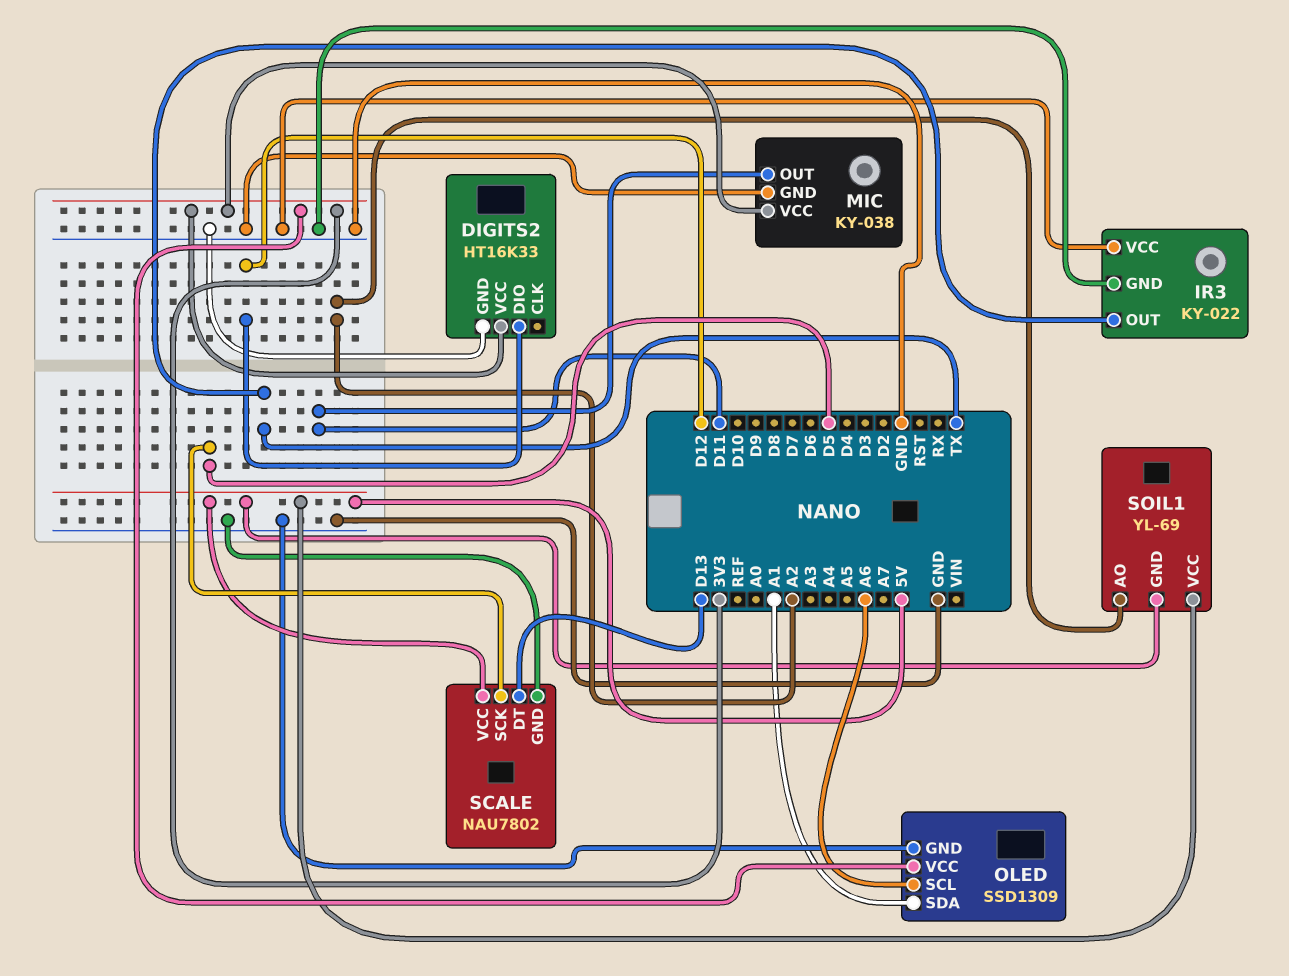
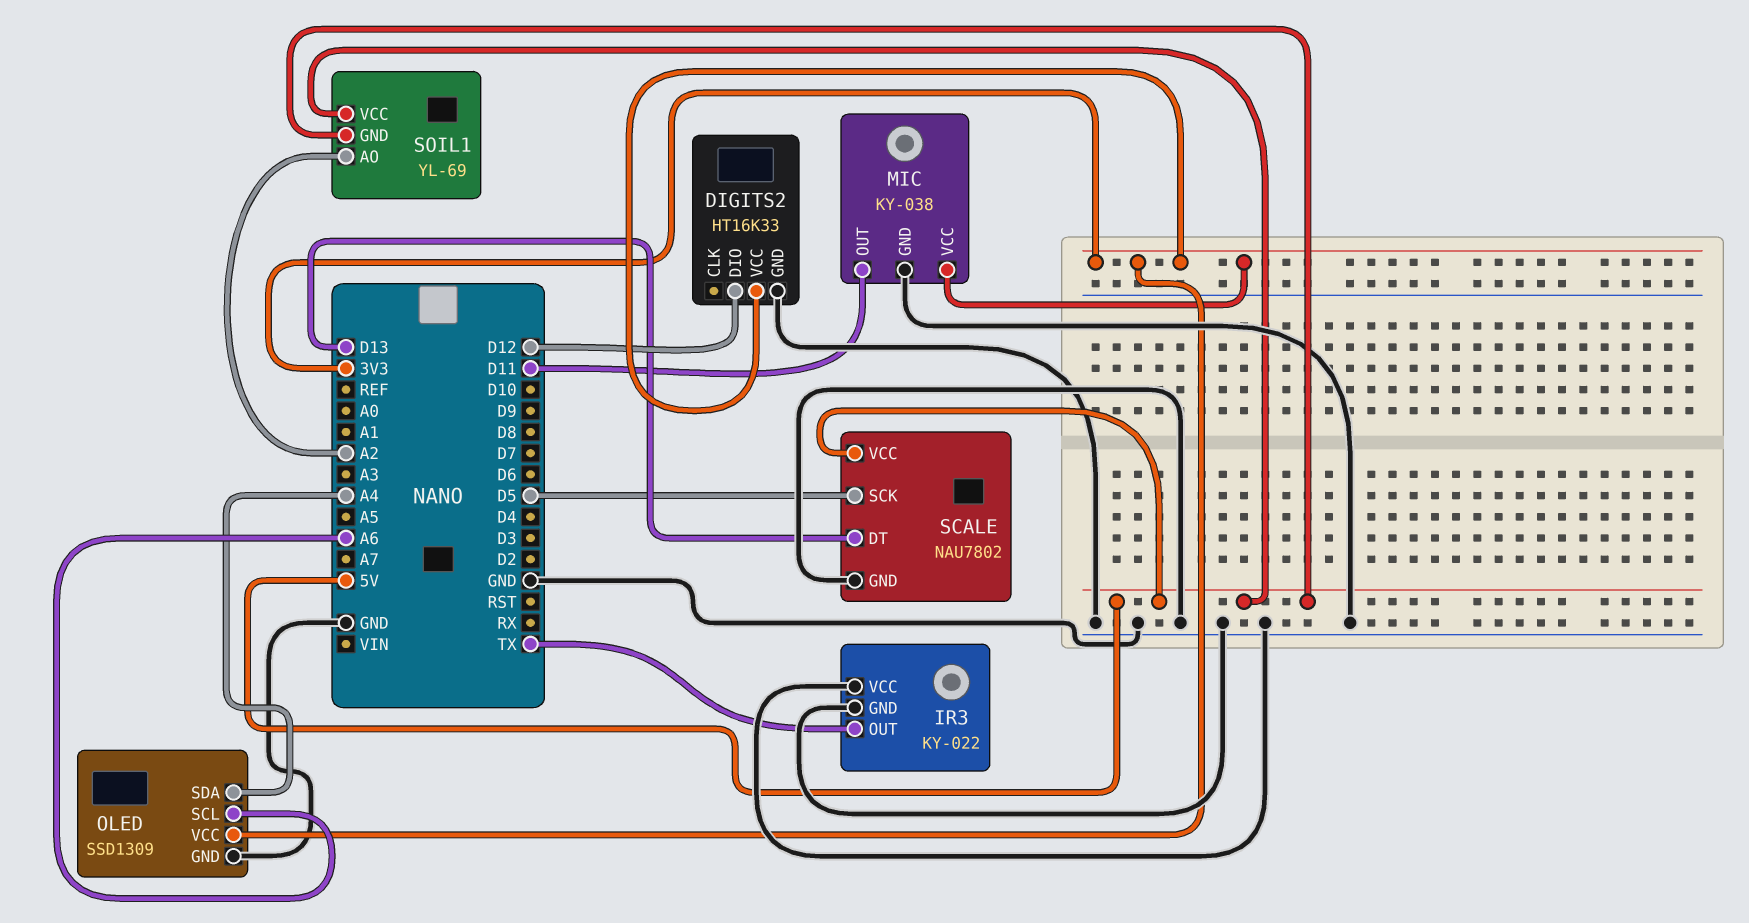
OLED pin SDA: A1 -> A4

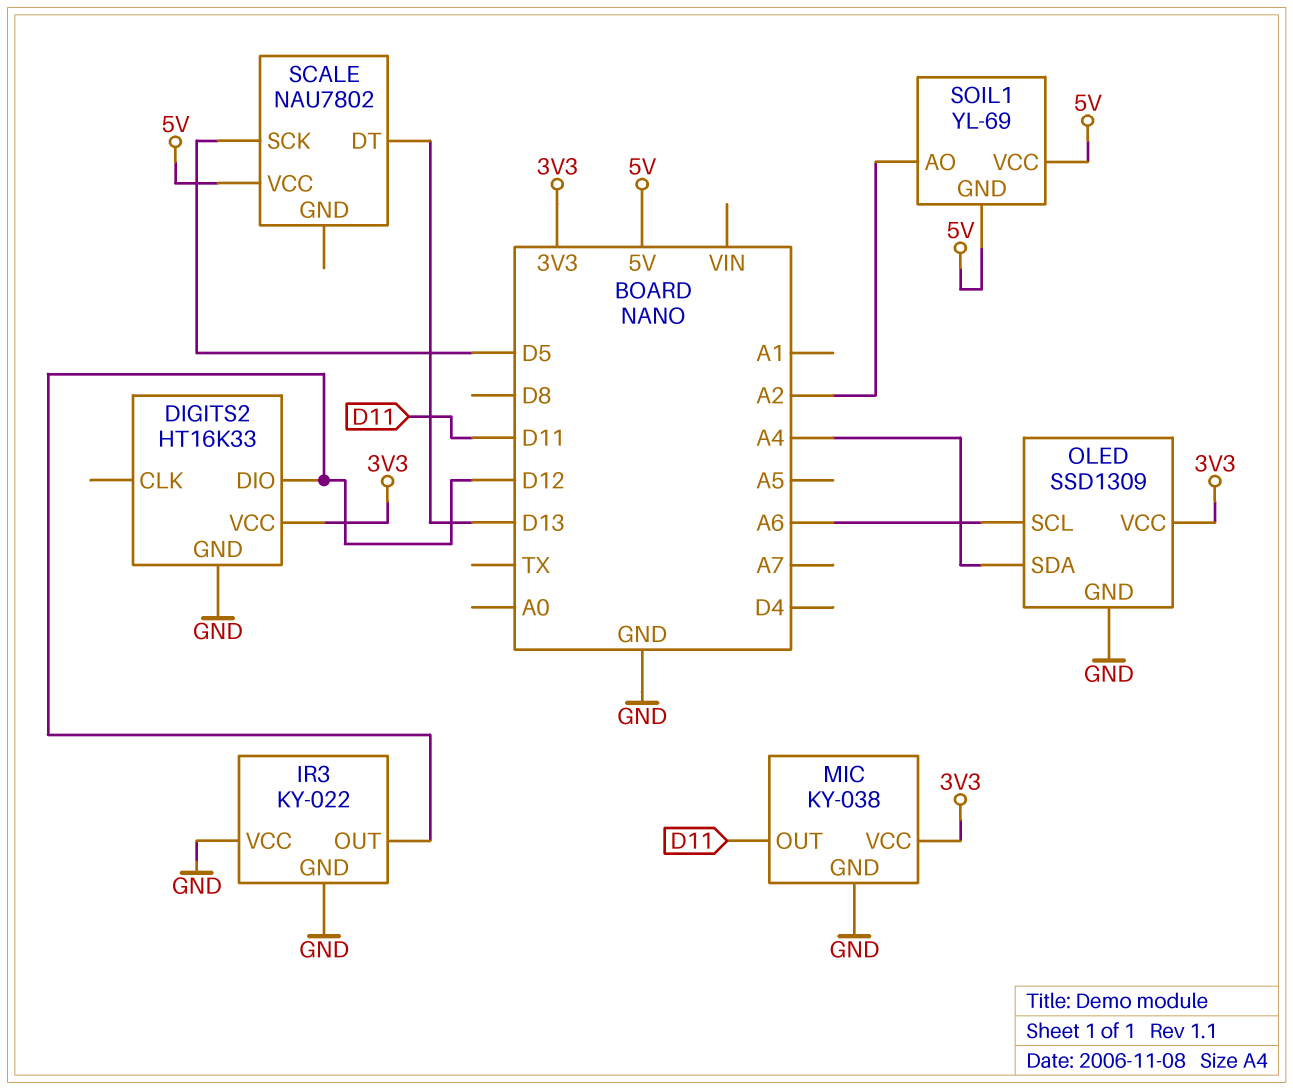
IR3 pin OUT: TX -> D12
SCALE pin GND: GND -> none

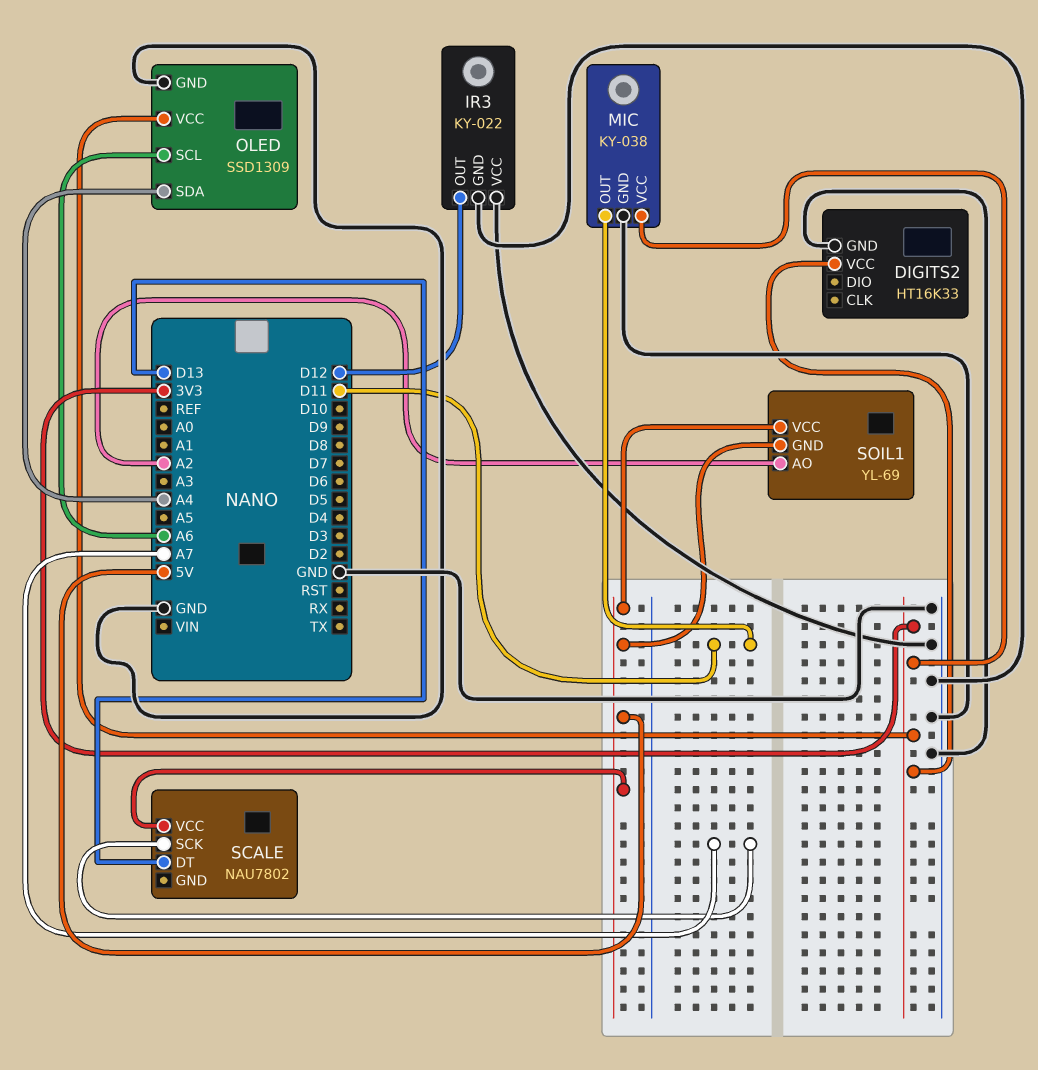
DIGITS2 pin DIO: D12 -> none
SCALE pin SCK: D5 -> A7

